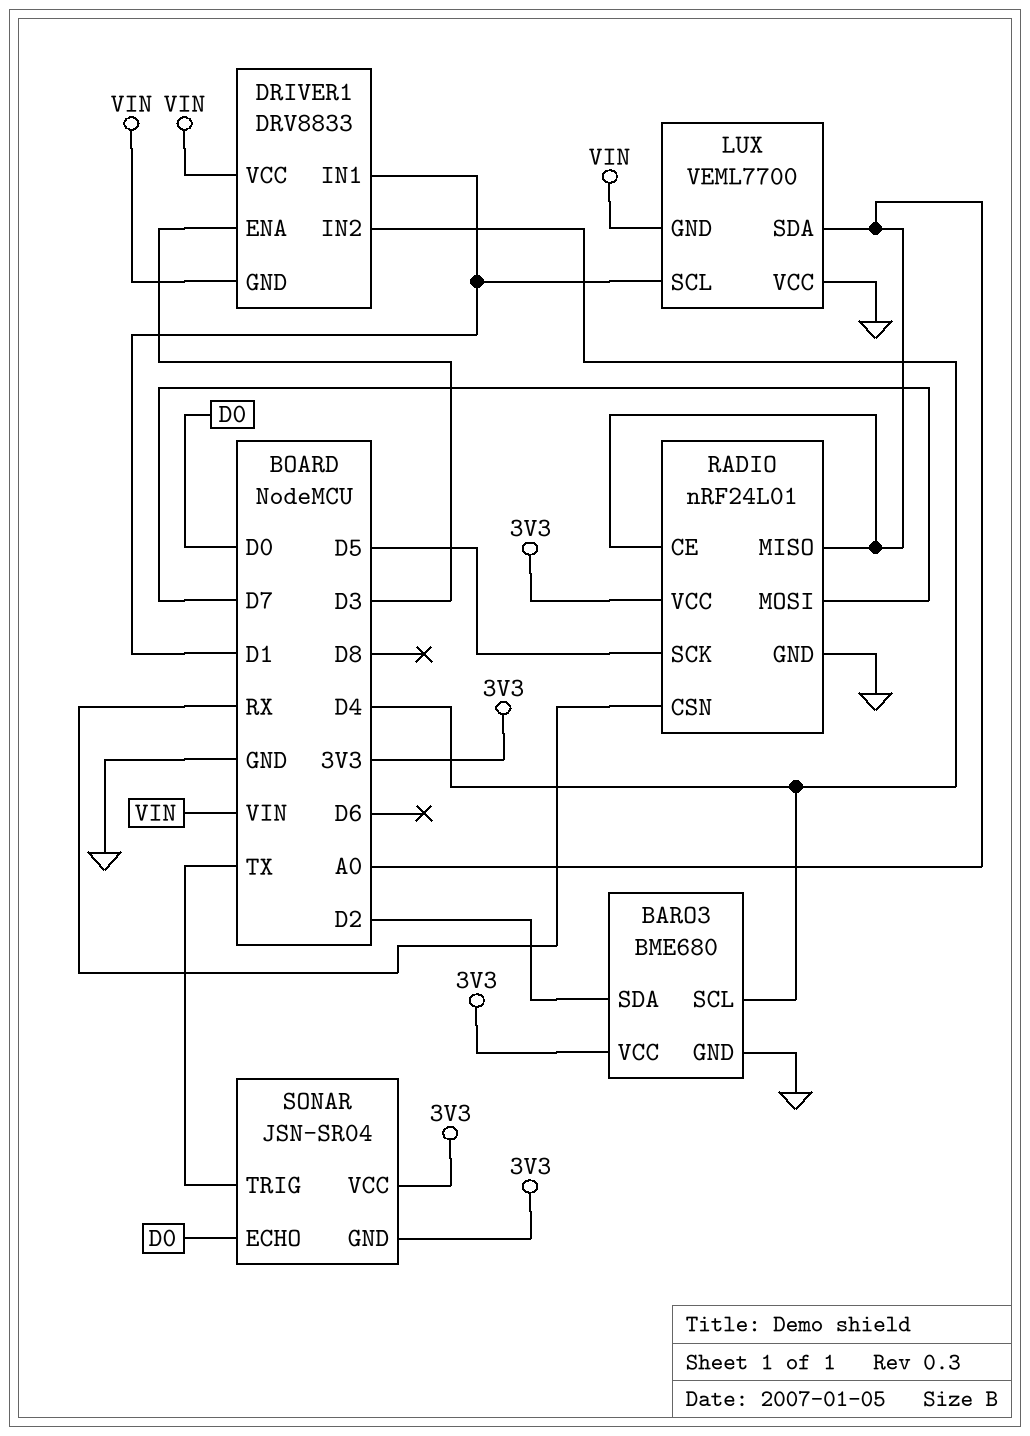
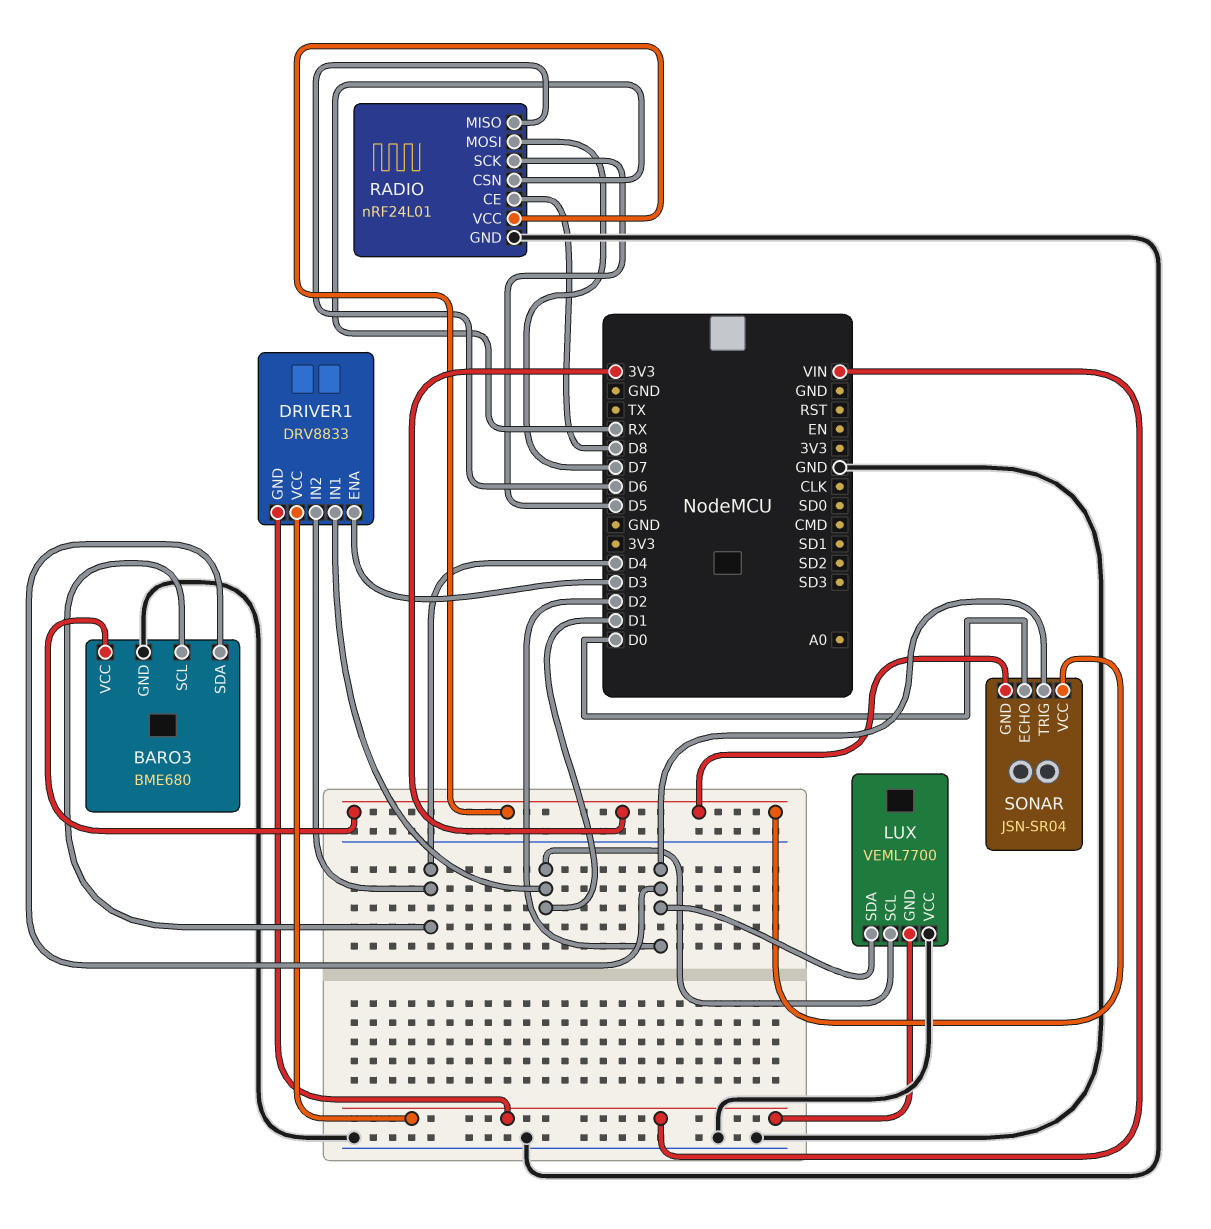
LUX pin SDA: A0 -> D2
RADIO pin CE: A0 -> D8
RADIO pin MISO: A0 -> D6
SONAR pin TRIG: TX -> D2

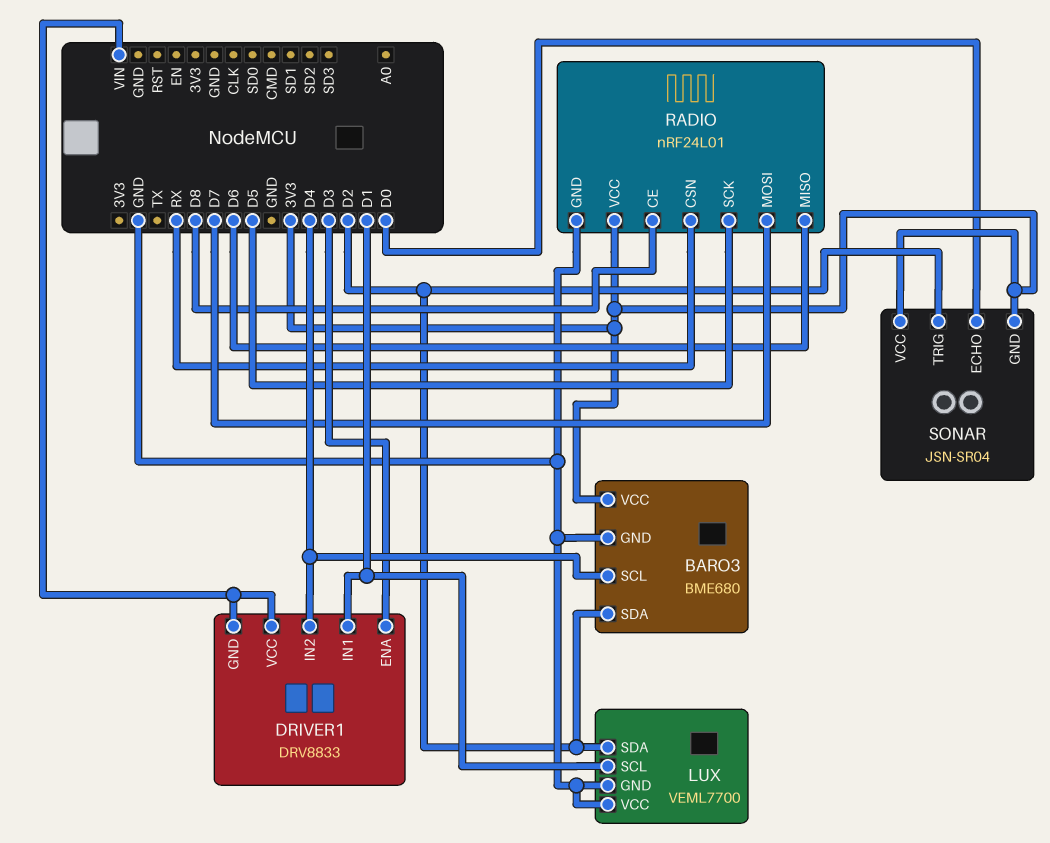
LUX pin GND: VIN -> GND

